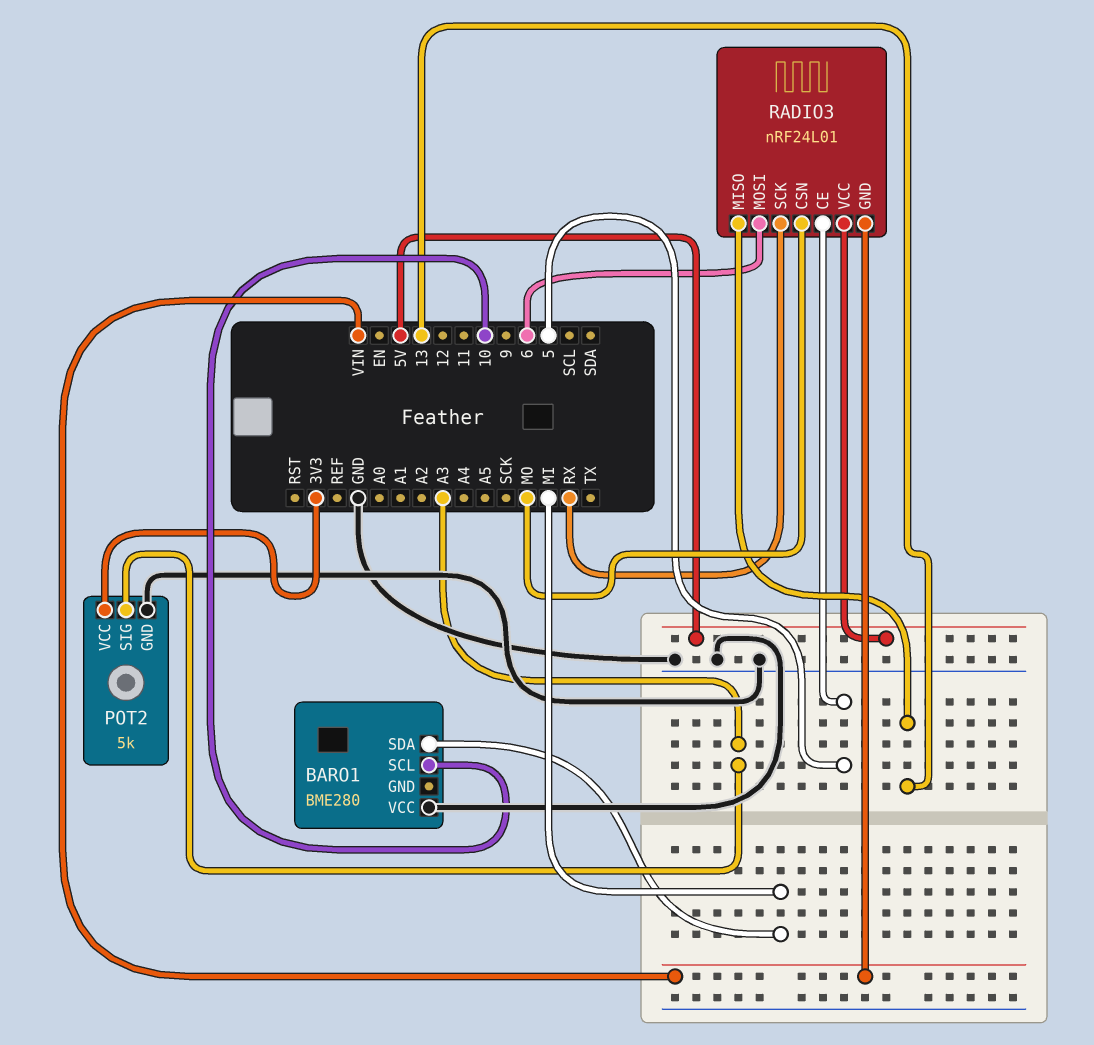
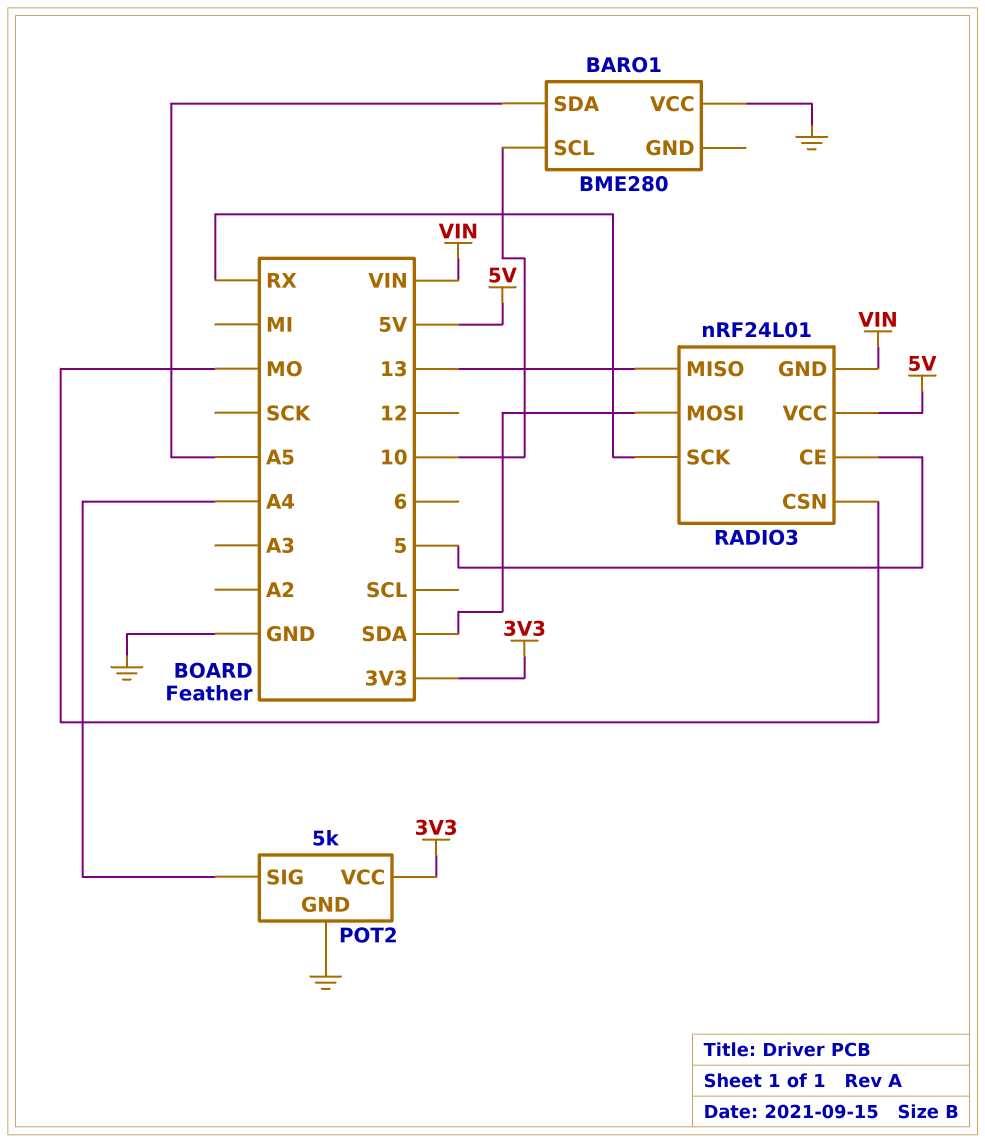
BARO1 pin SDA: MI -> A5
POT2 pin SIG: A3 -> A4
RADIO3 pin MOSI: 6 -> SDA

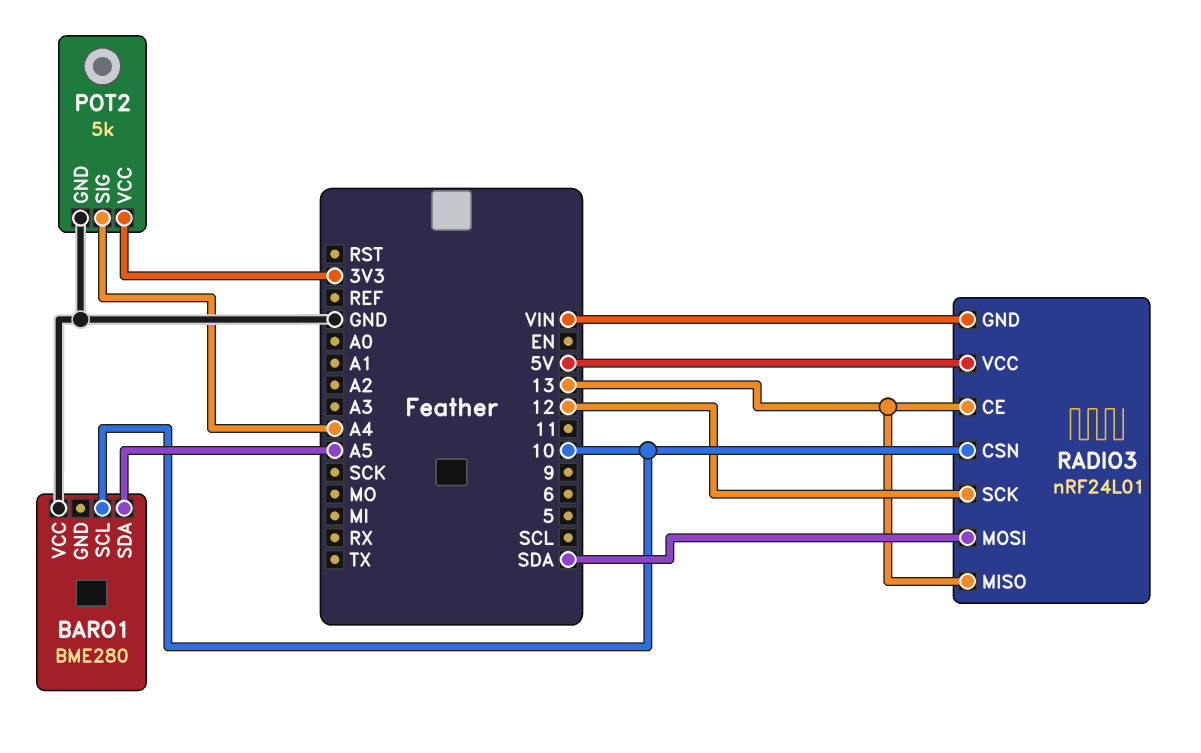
RADIO3 pin CE: 5 -> 13
RADIO3 pin CSN: MO -> 10
RADIO3 pin SCK: RX -> 12

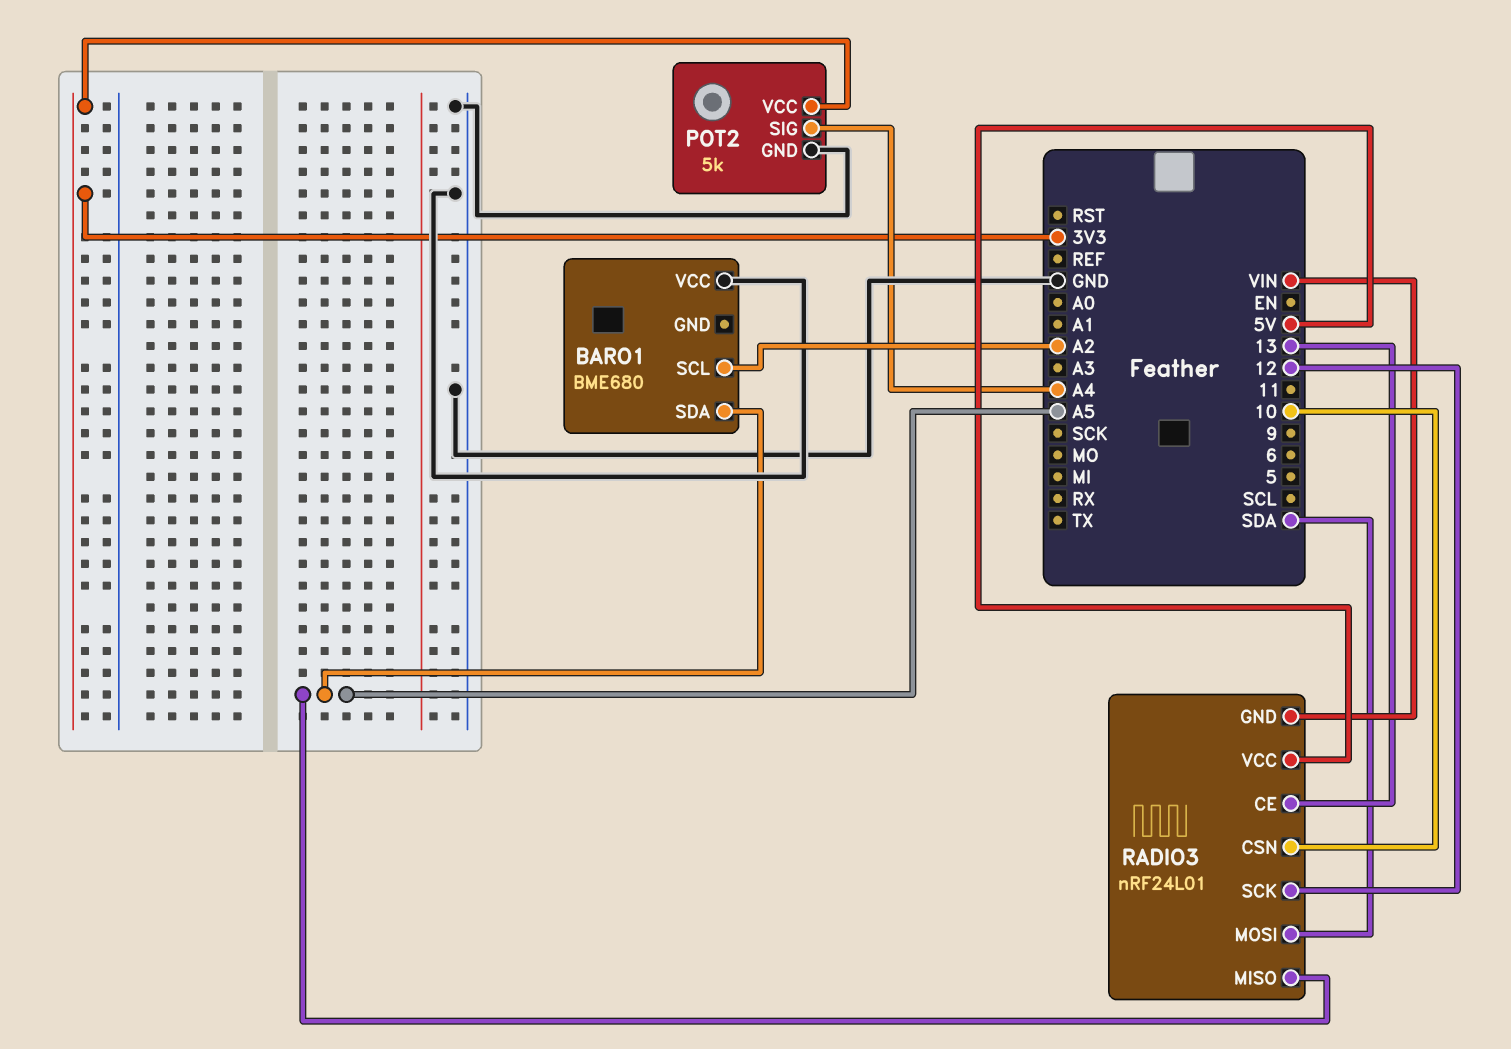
BARO1: BME280 -> BME680
BARO1 pin SCL: 10 -> A2
RADIO3 pin MISO: 13 -> A5

